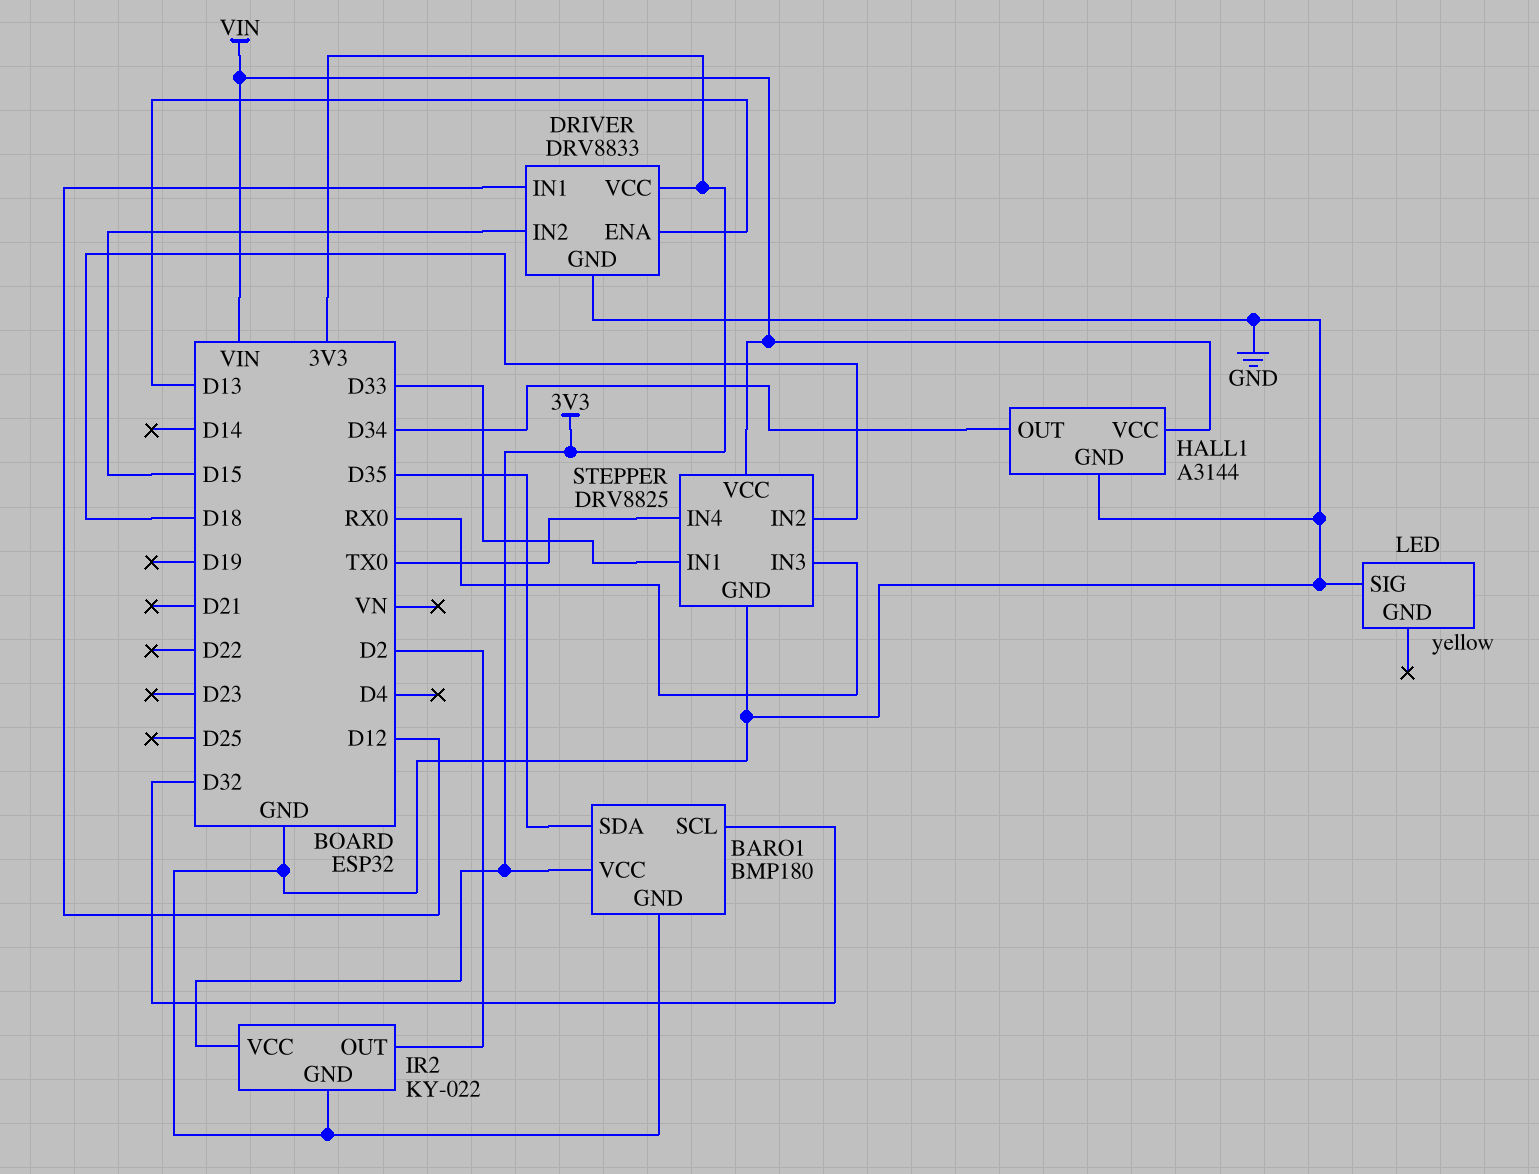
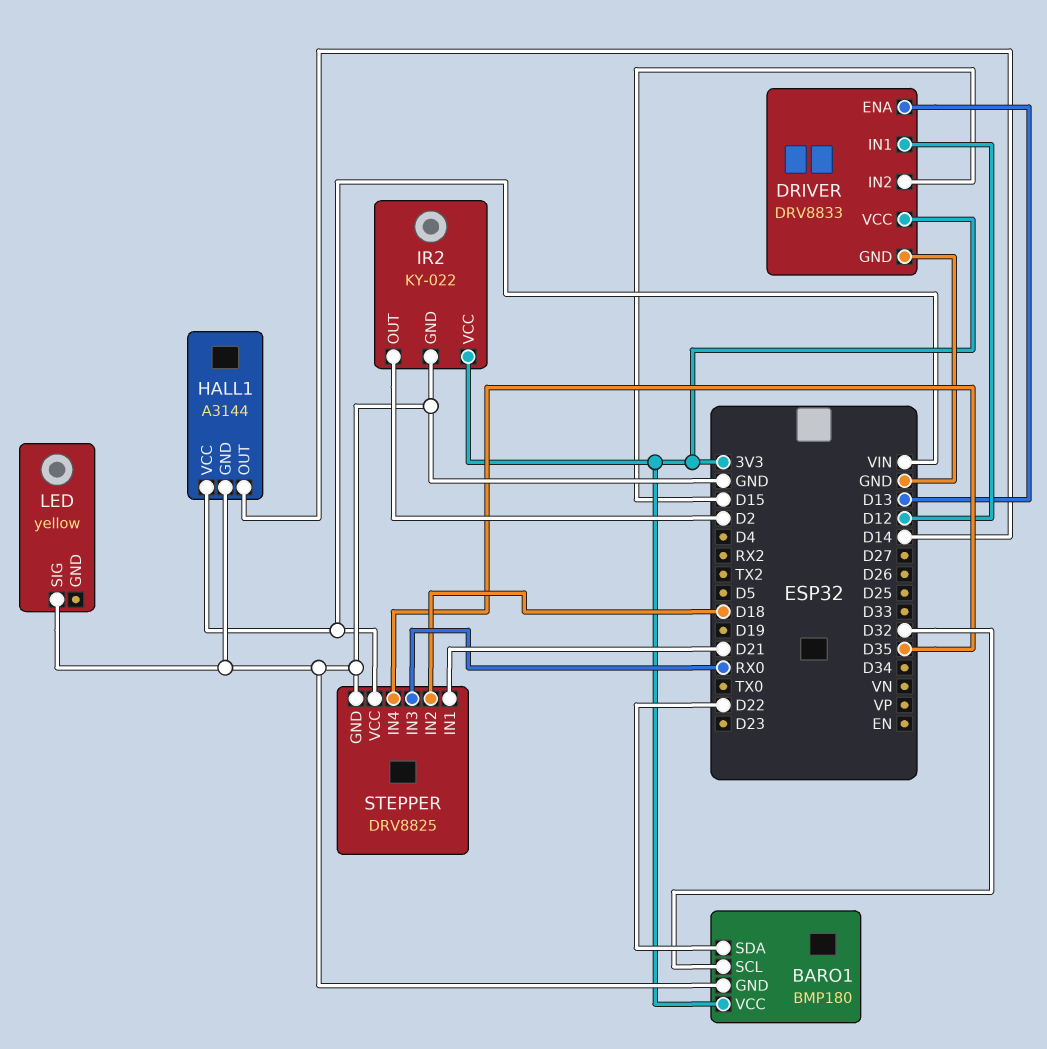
BARO1 pin SDA: D35 -> D22
HALL1 pin OUT: D34 -> D14
STEPPER pin IN1: D33 -> D21
STEPPER pin IN4: TX0 -> D35

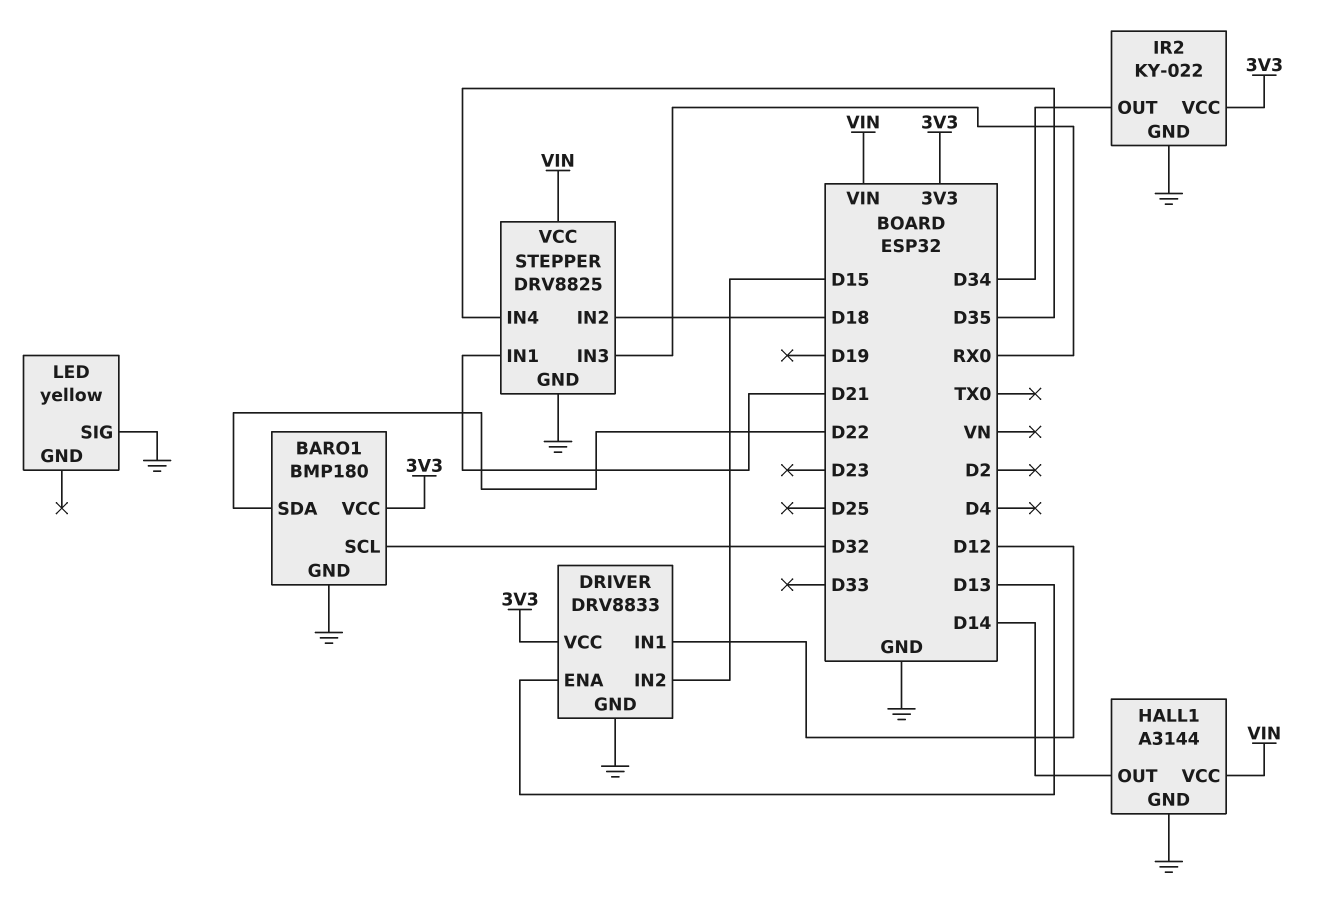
IR2 pin OUT: D2 -> D34

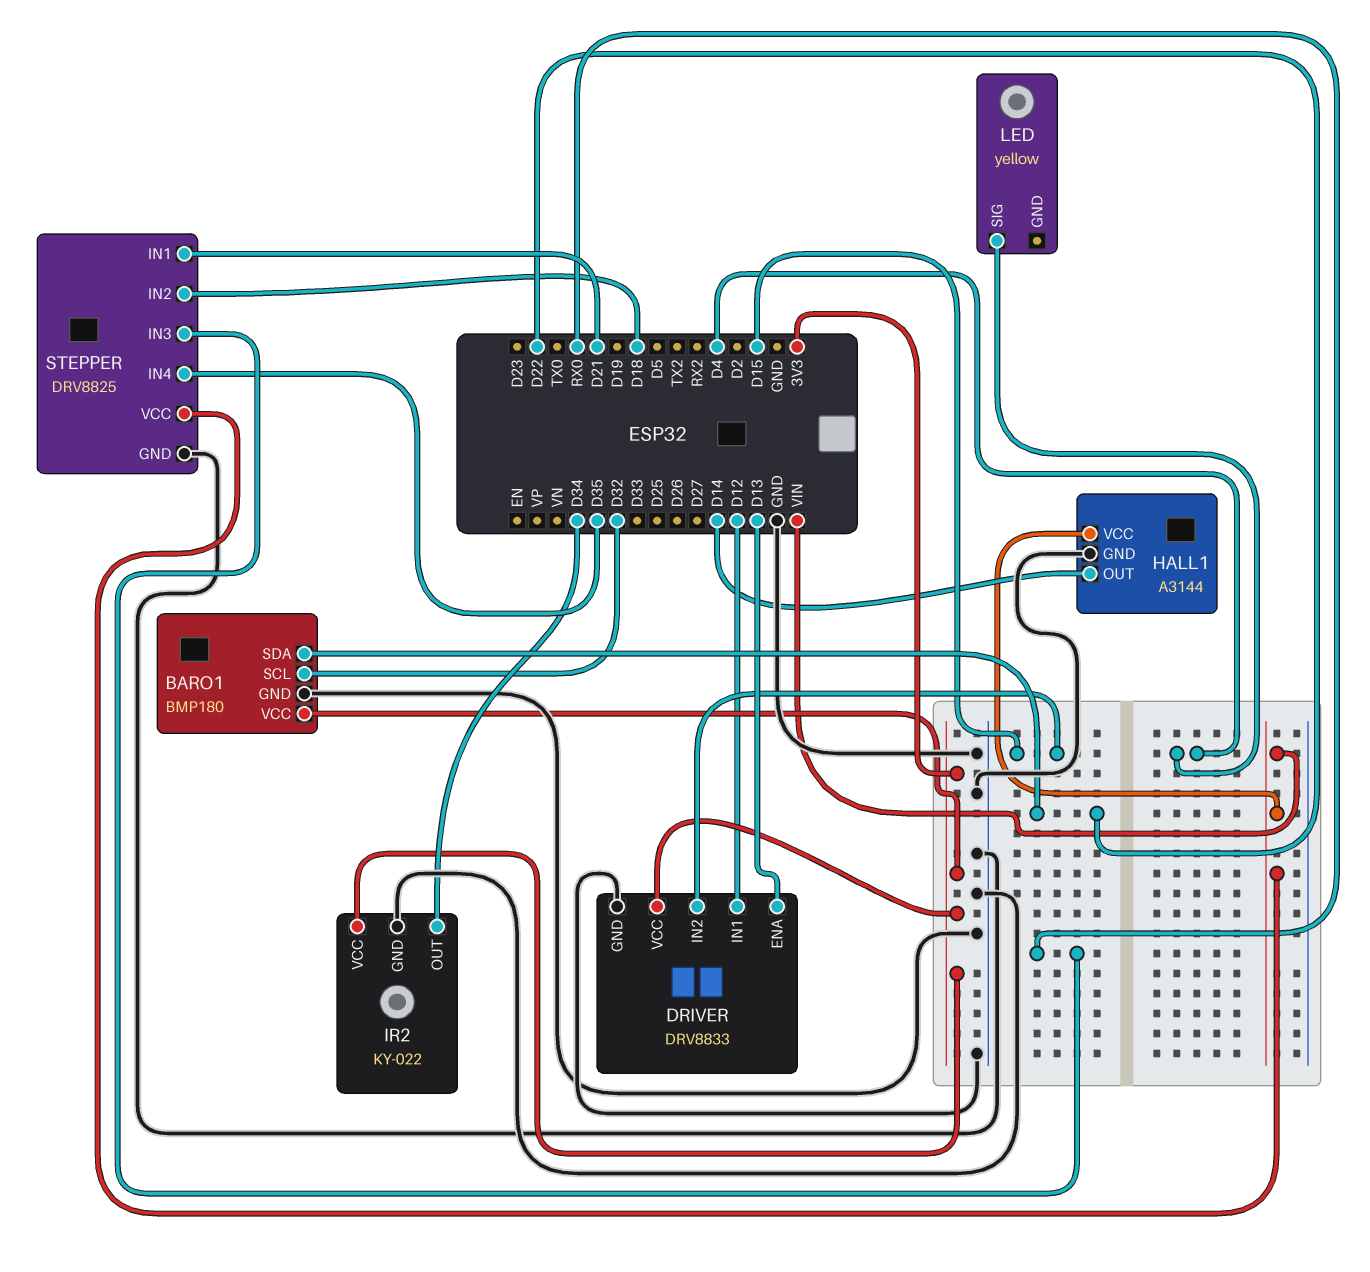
LED pin SIG: GND -> D4

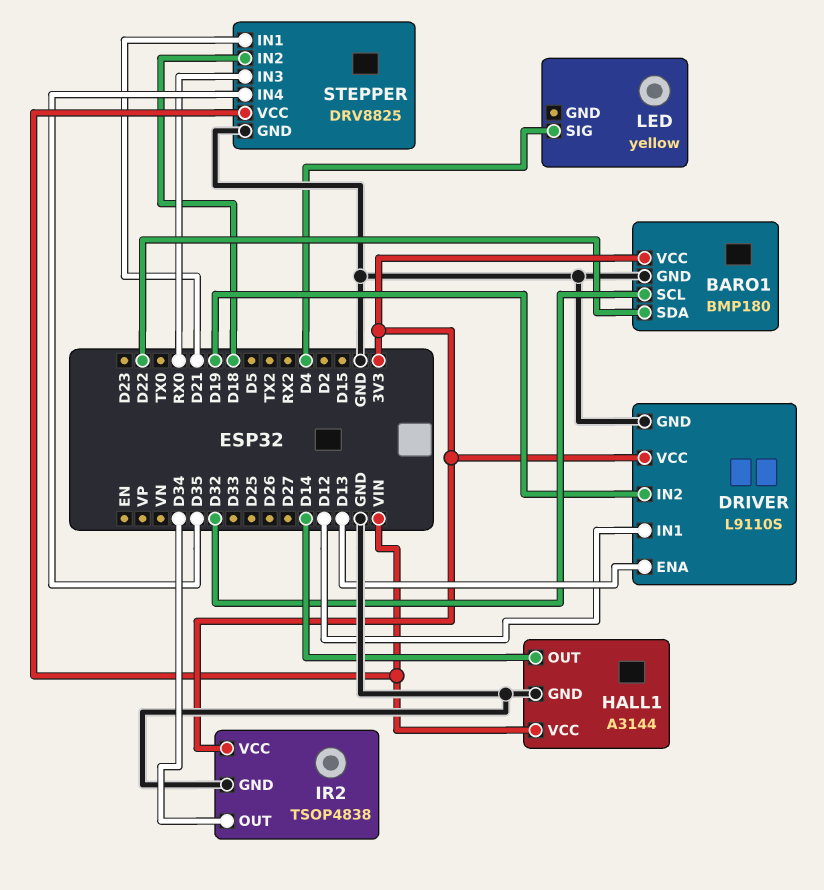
DRIVER: DRV8833 -> L9110S
DRIVER pin IN2: D15 -> D19
IR2: KY-022 -> TSOP4838

